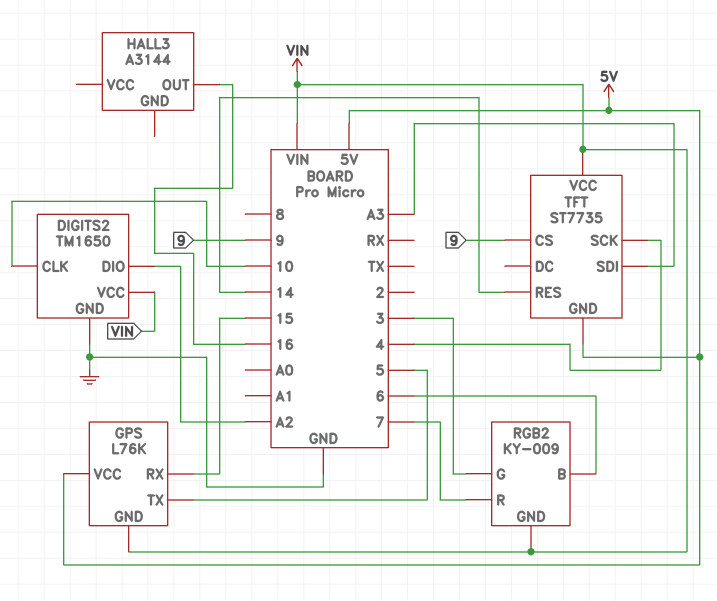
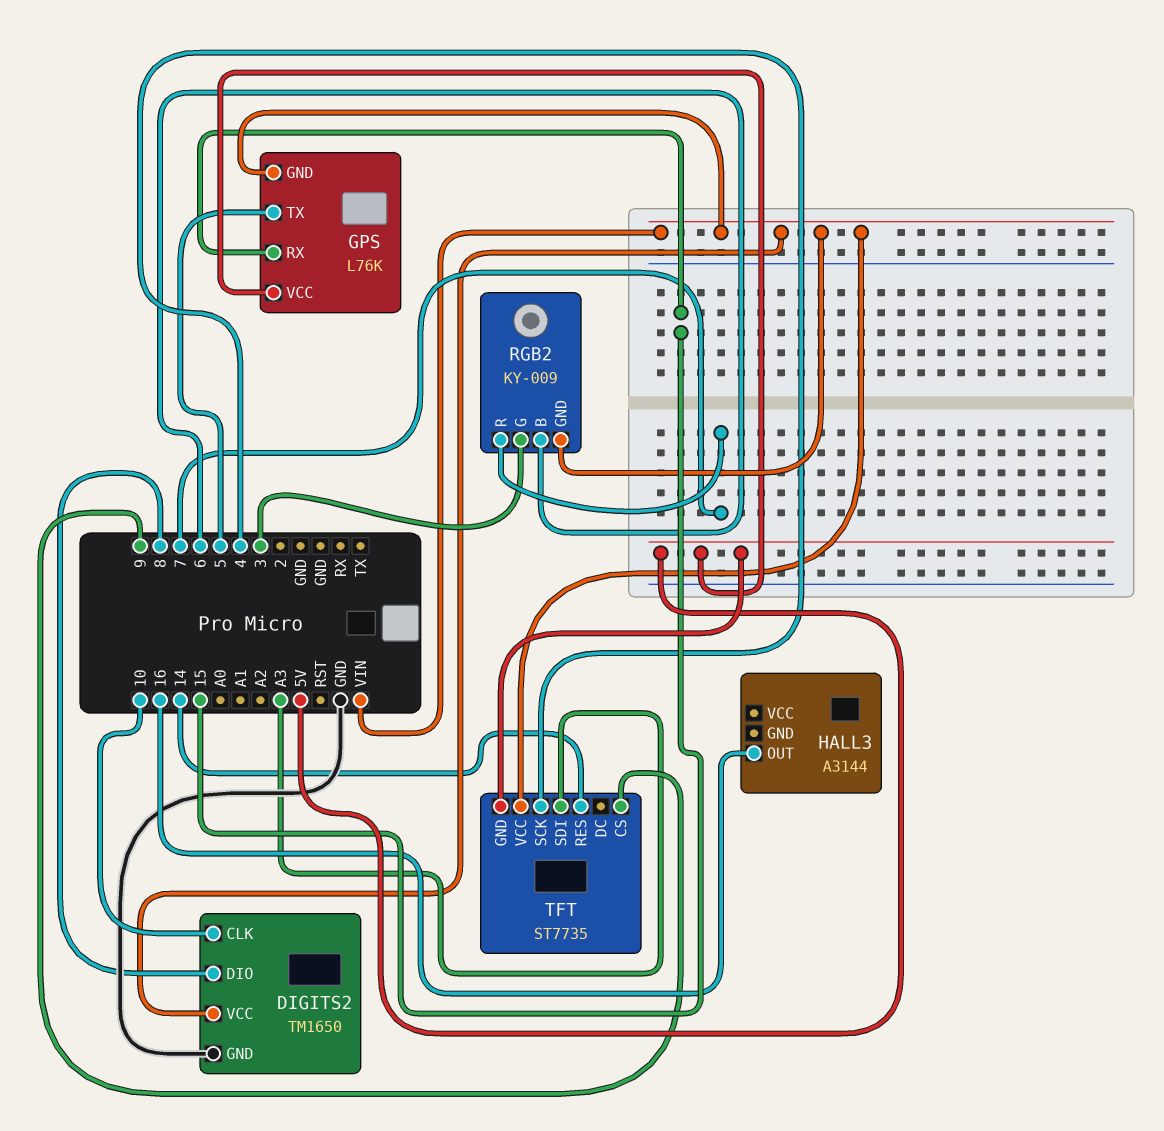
DIGITS2 pin DIO: A2 -> 8

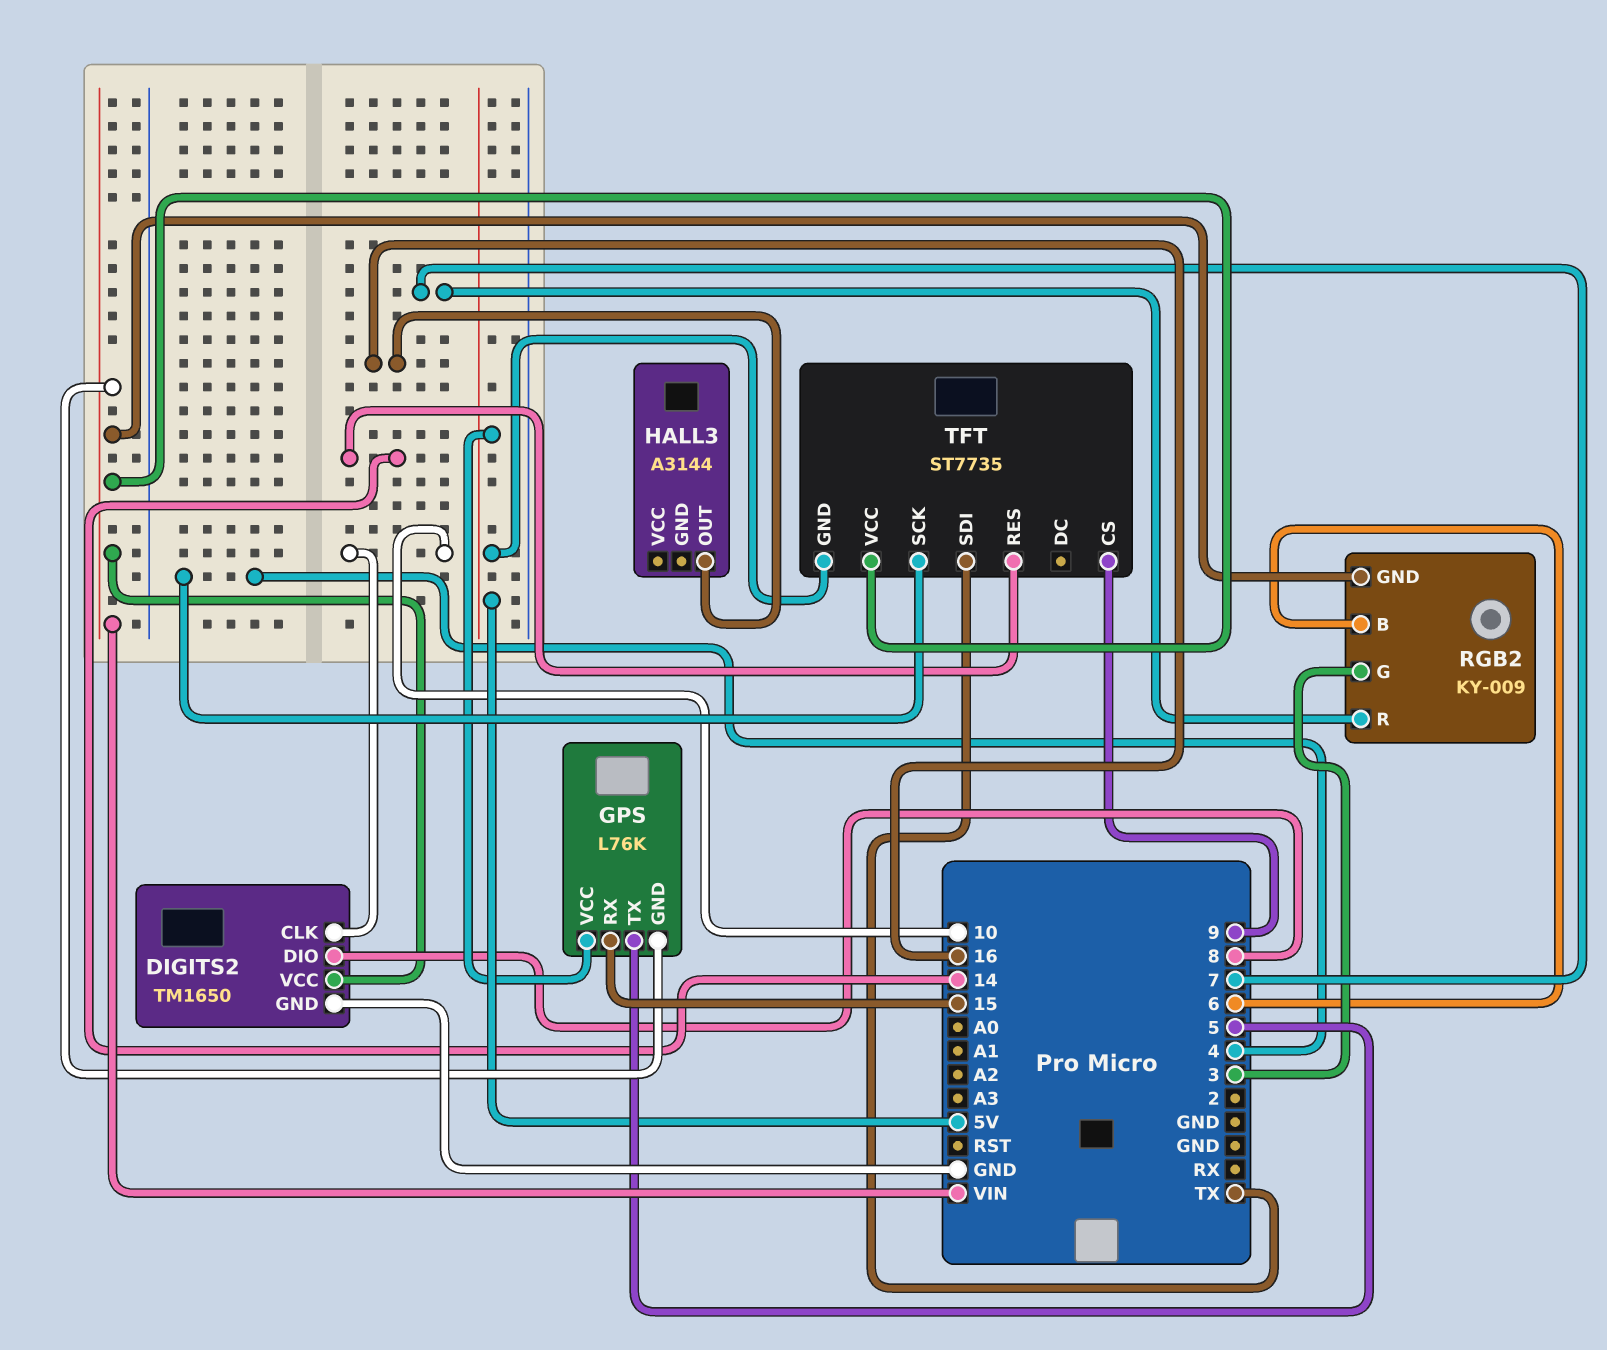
TFT pin SDI: A3 -> TX

